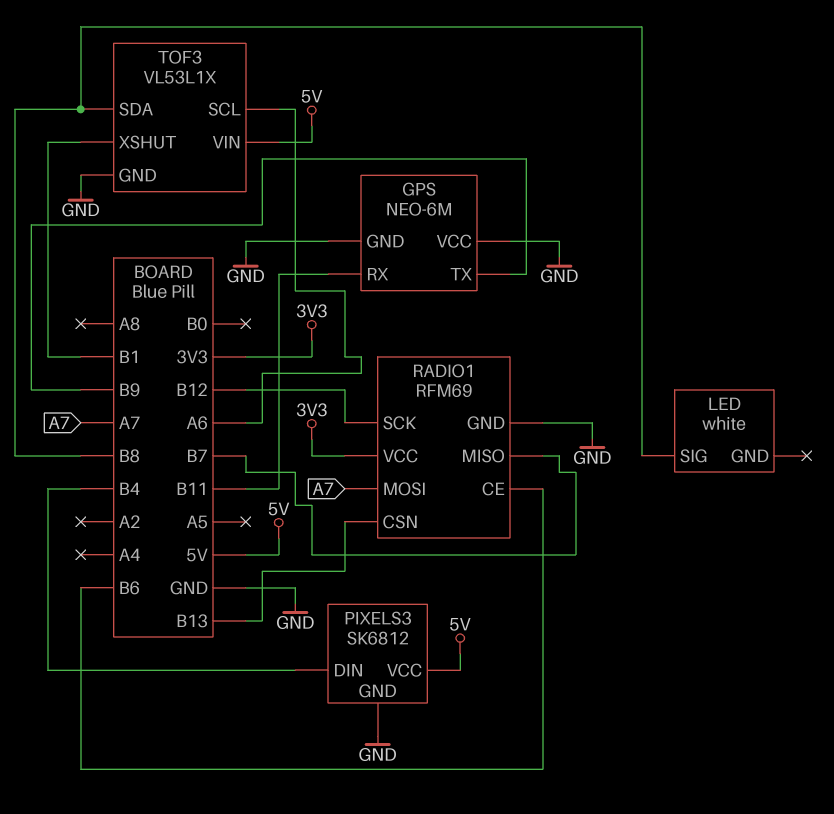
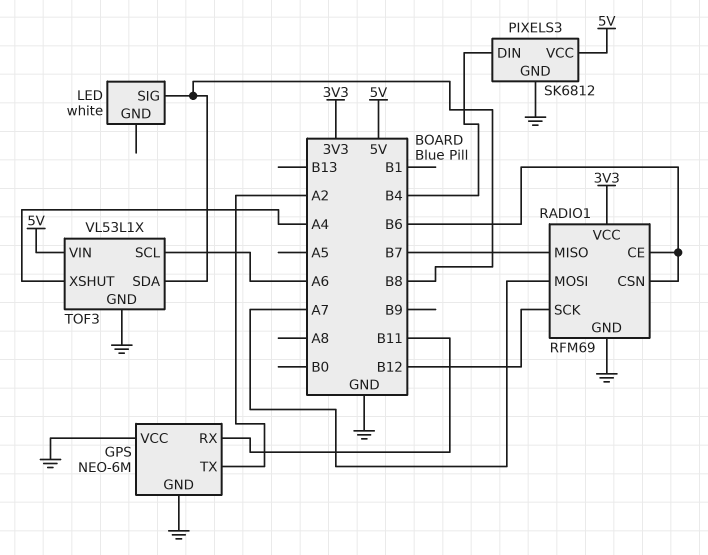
GPS pin TX: B9 -> A2
RADIO1 pin CSN: B13 -> B6
TOF3 pin XSHUT: B1 -> A4

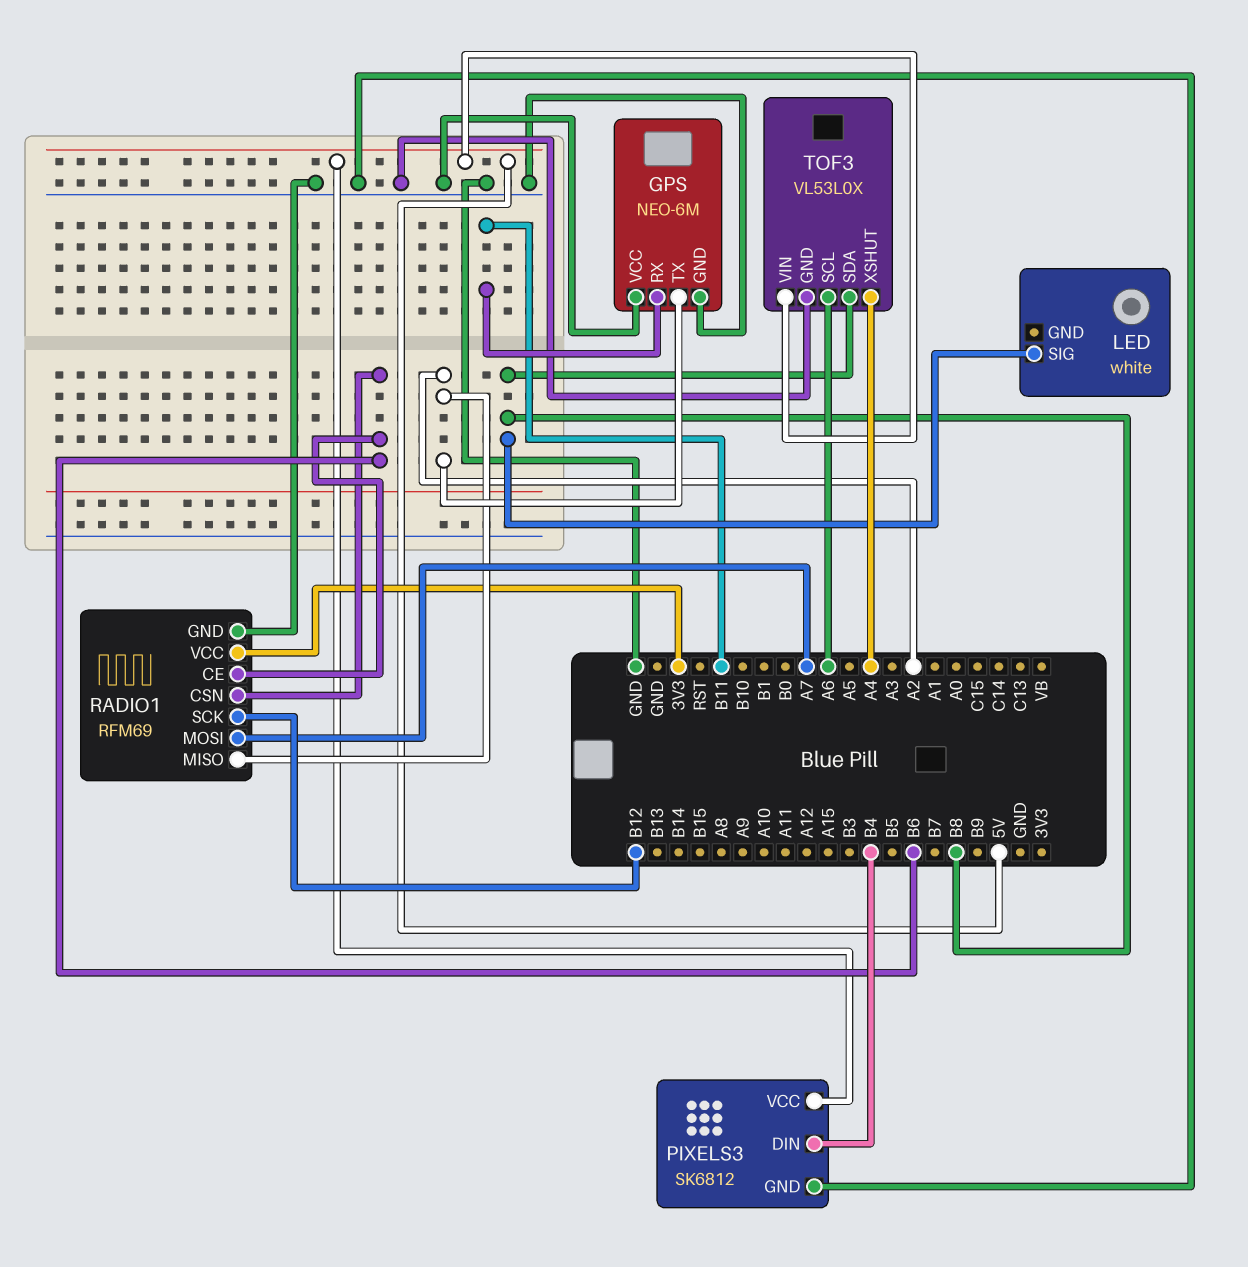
RADIO1 pin MISO: B7 -> A2
TOF3: VL53L1X -> VL53L0X

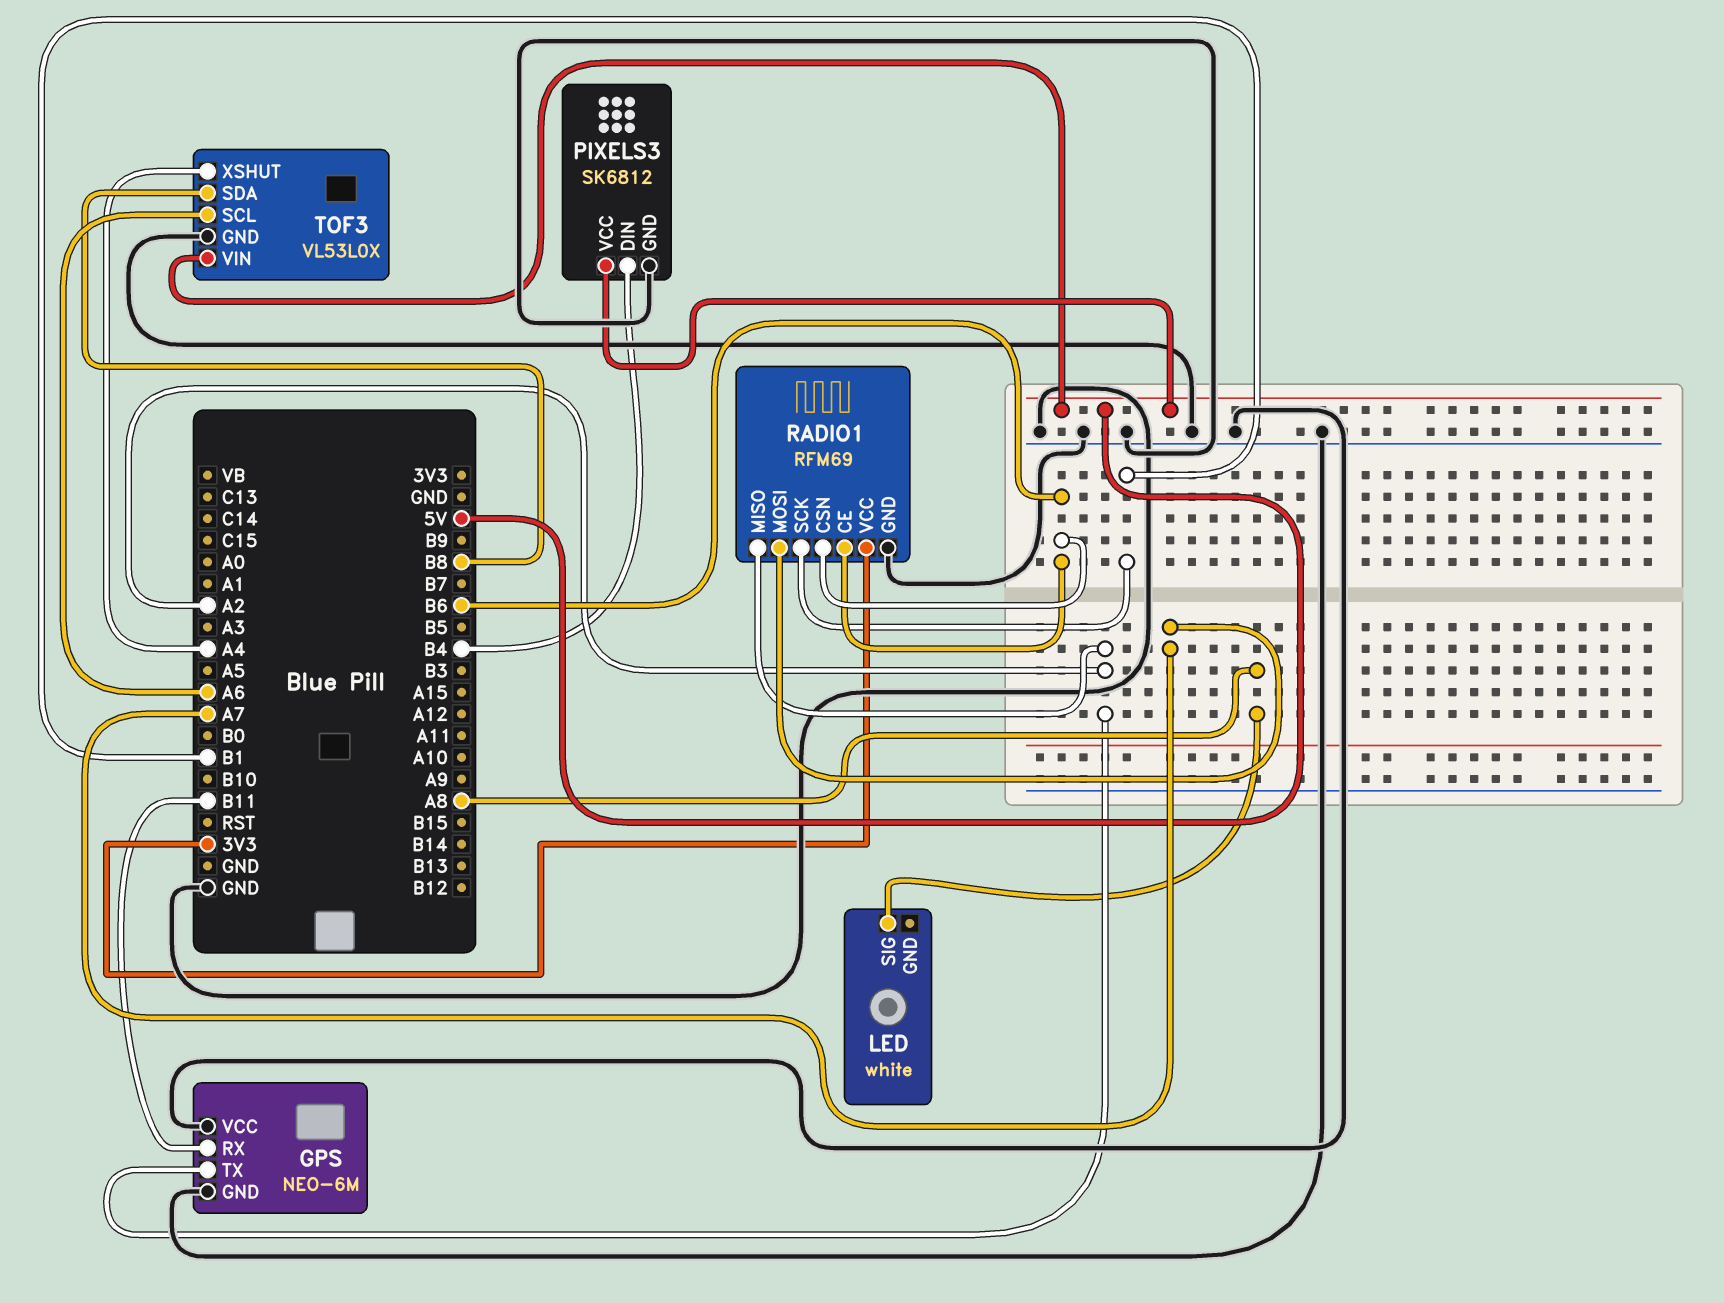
LED pin SIG: B8 -> A8
RADIO1 pin SCK: B12 -> B1

